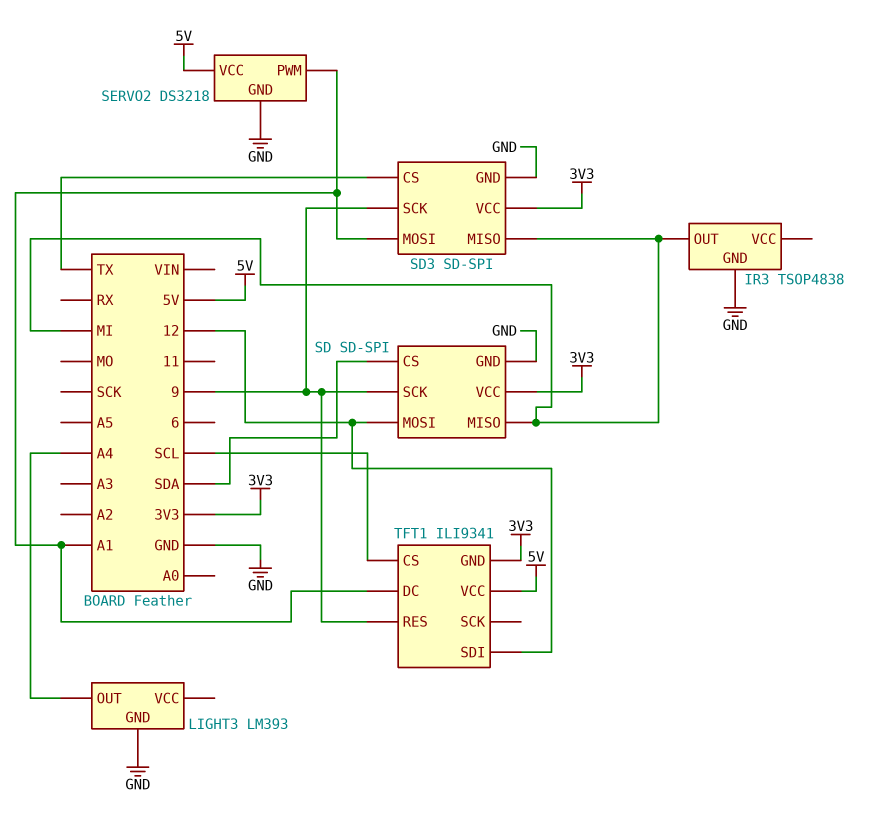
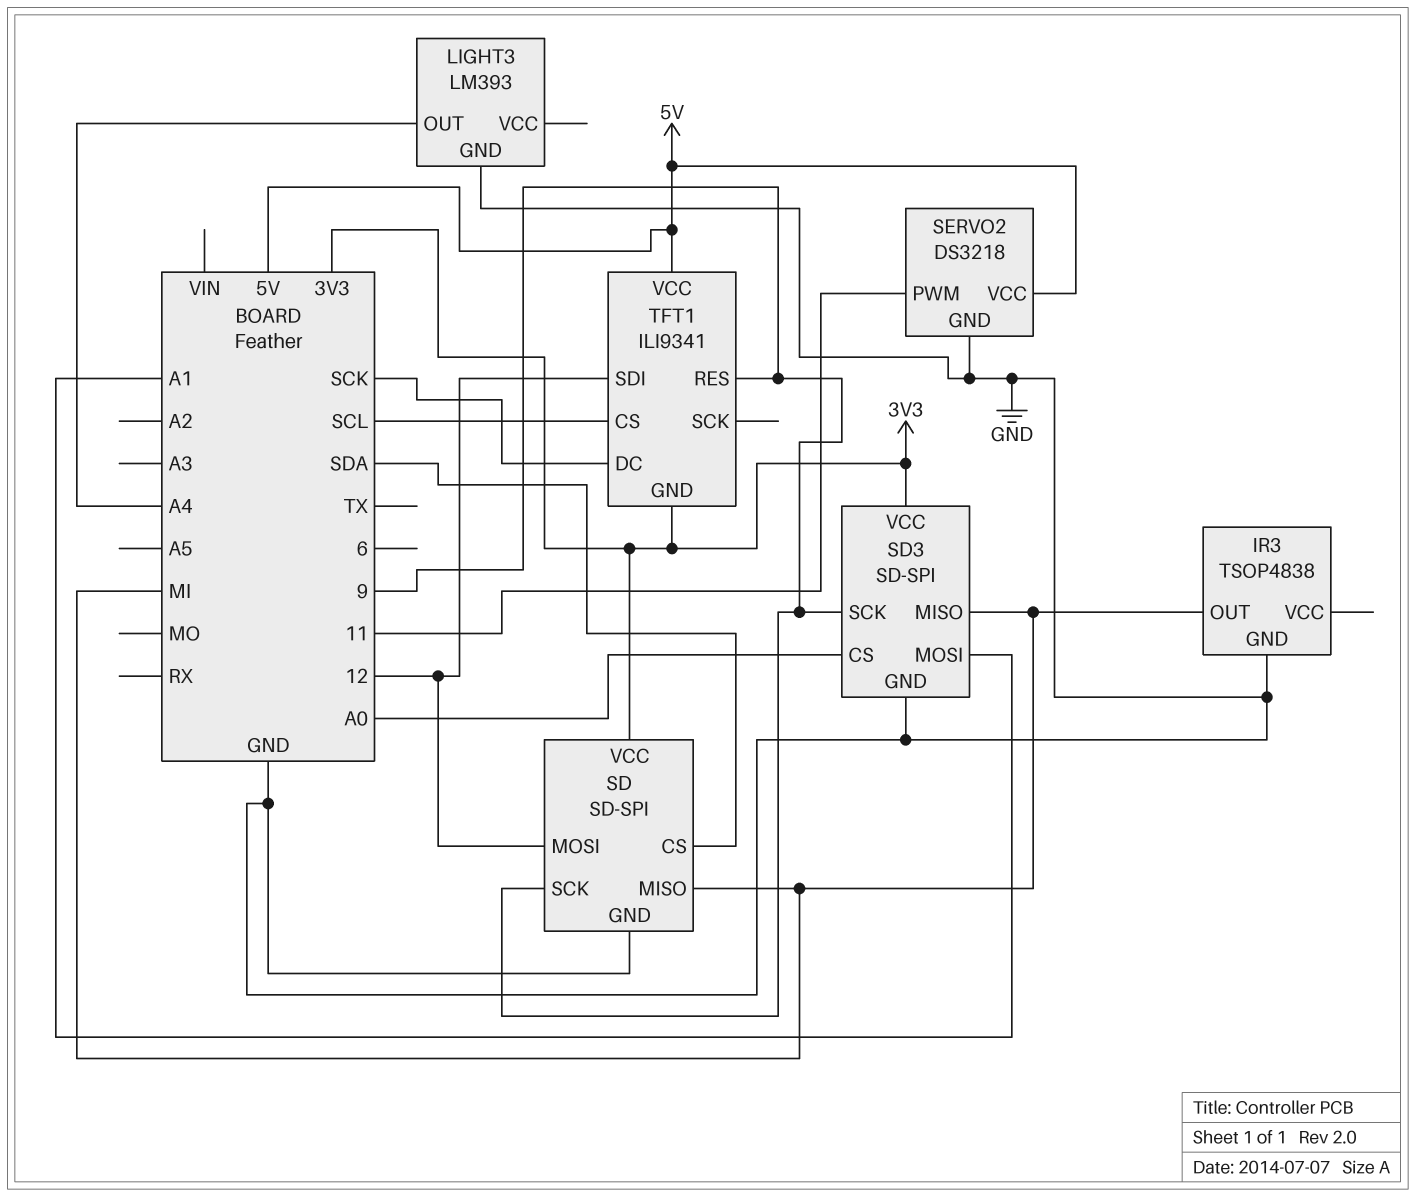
SD3 pin CS: TX -> A0
SERVO2 pin PWM: A1 -> 11
TFT1 pin DC: A1 -> SCK

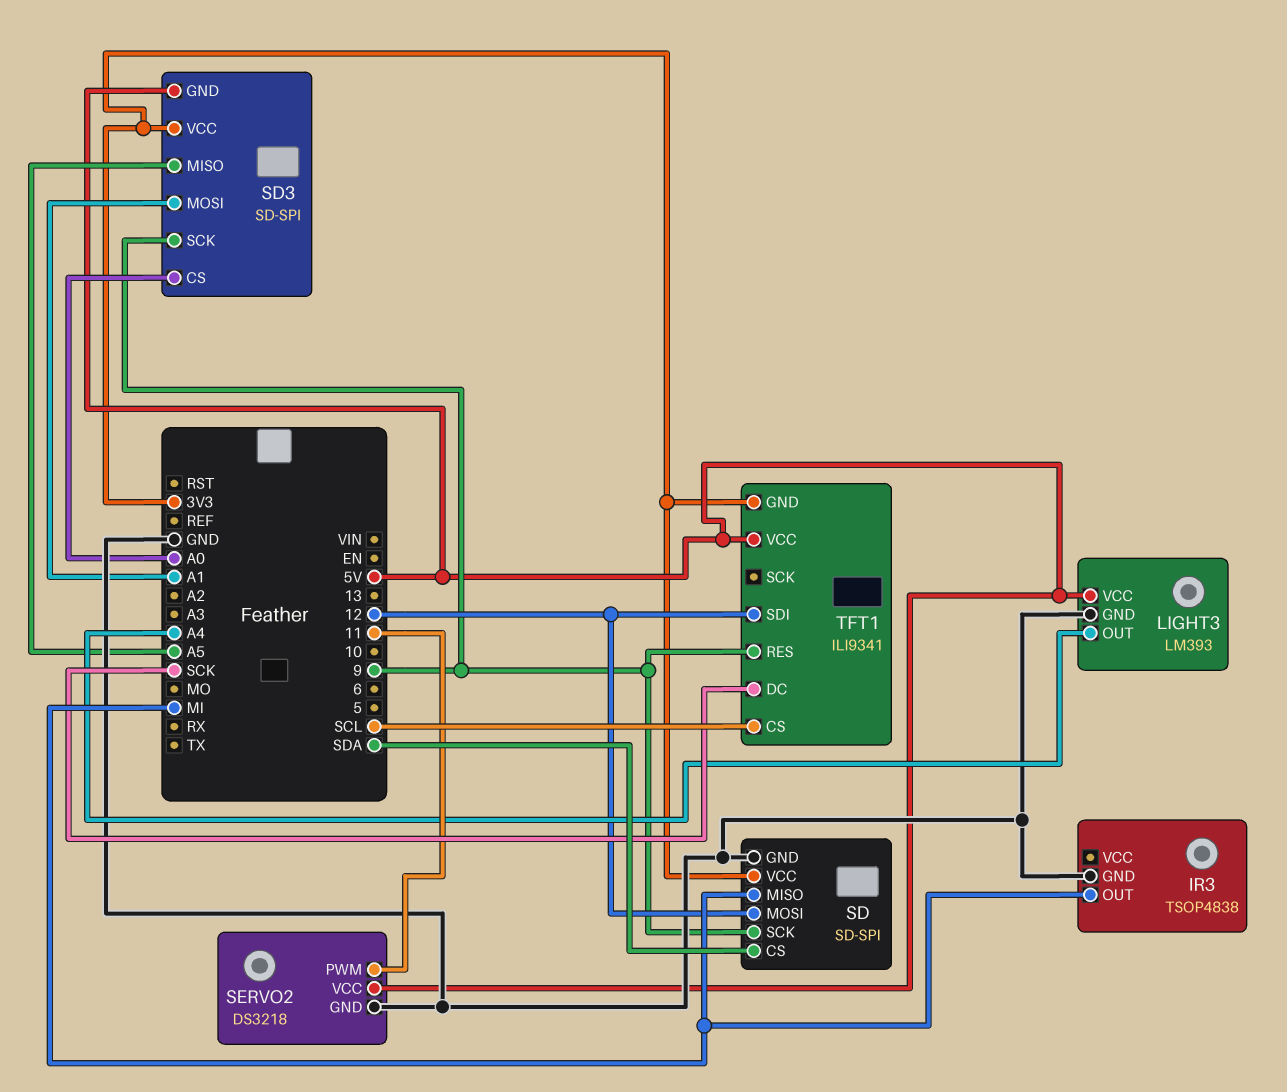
LIGHT3 pin VCC: none -> 5V
SD3 pin GND: GND -> 5V
SD3 pin MISO: MI -> A5

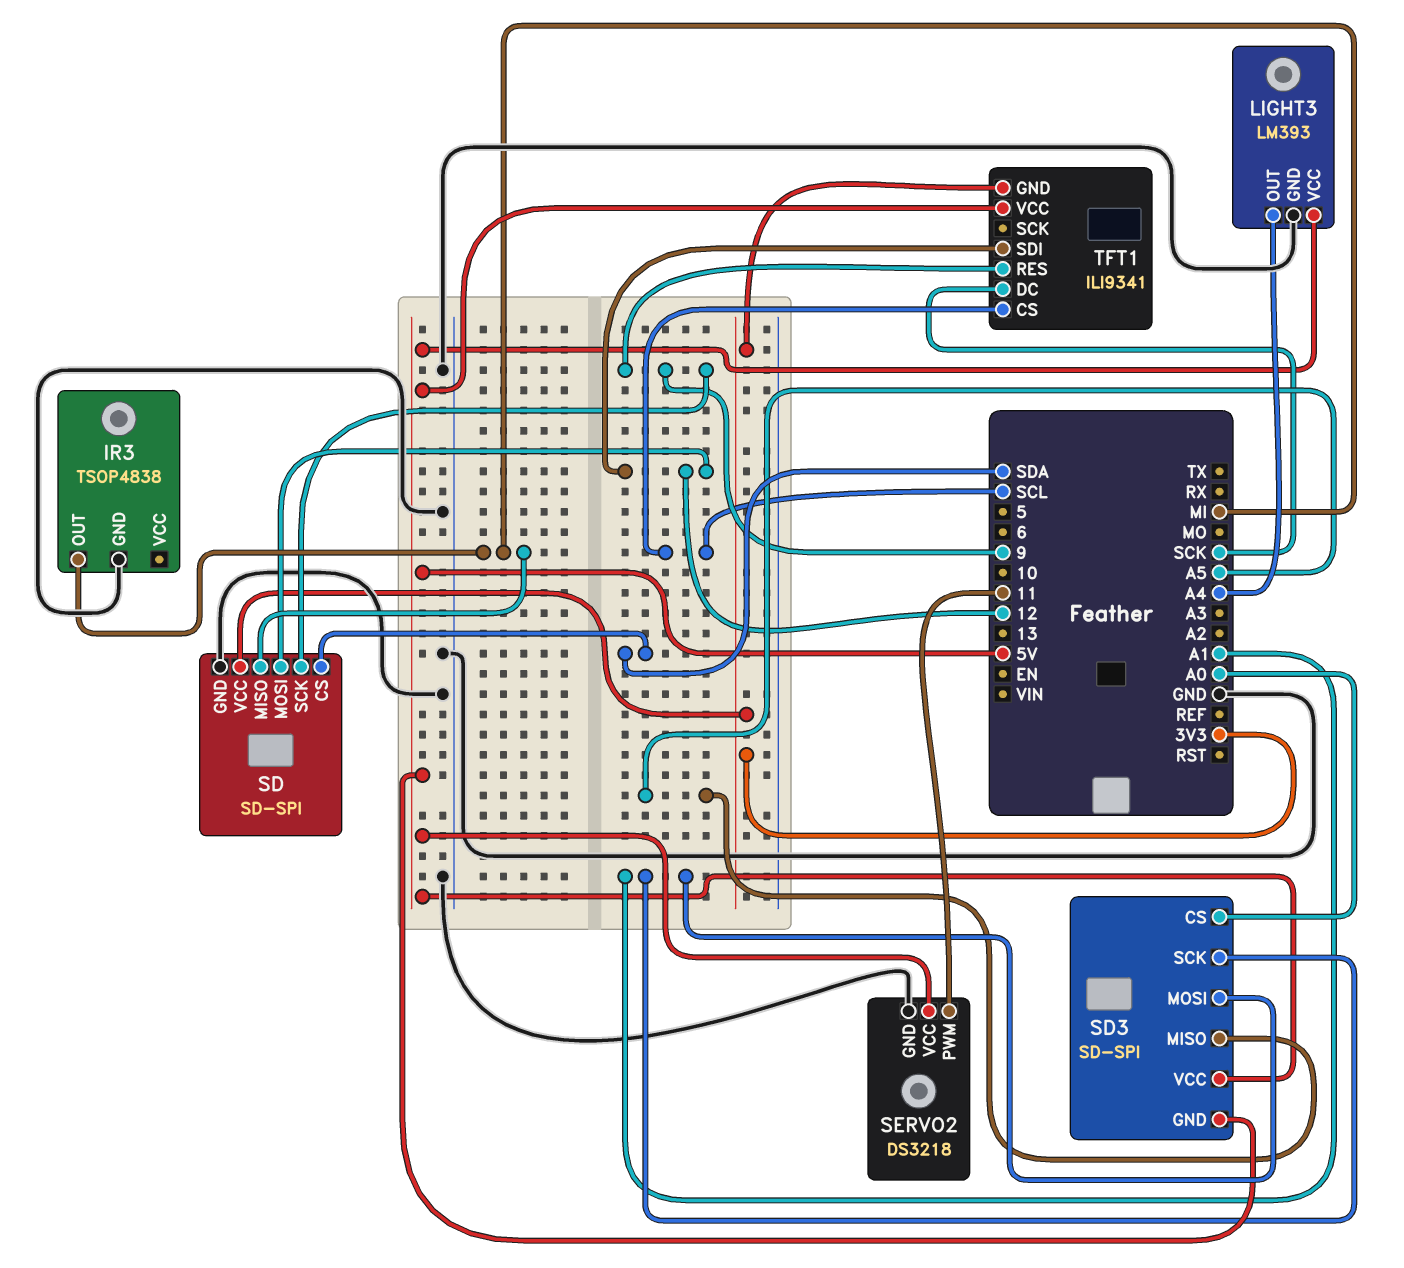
SD3 pin SCK: 9 -> A1
SD3 pin VCC: 3V3 -> 5V

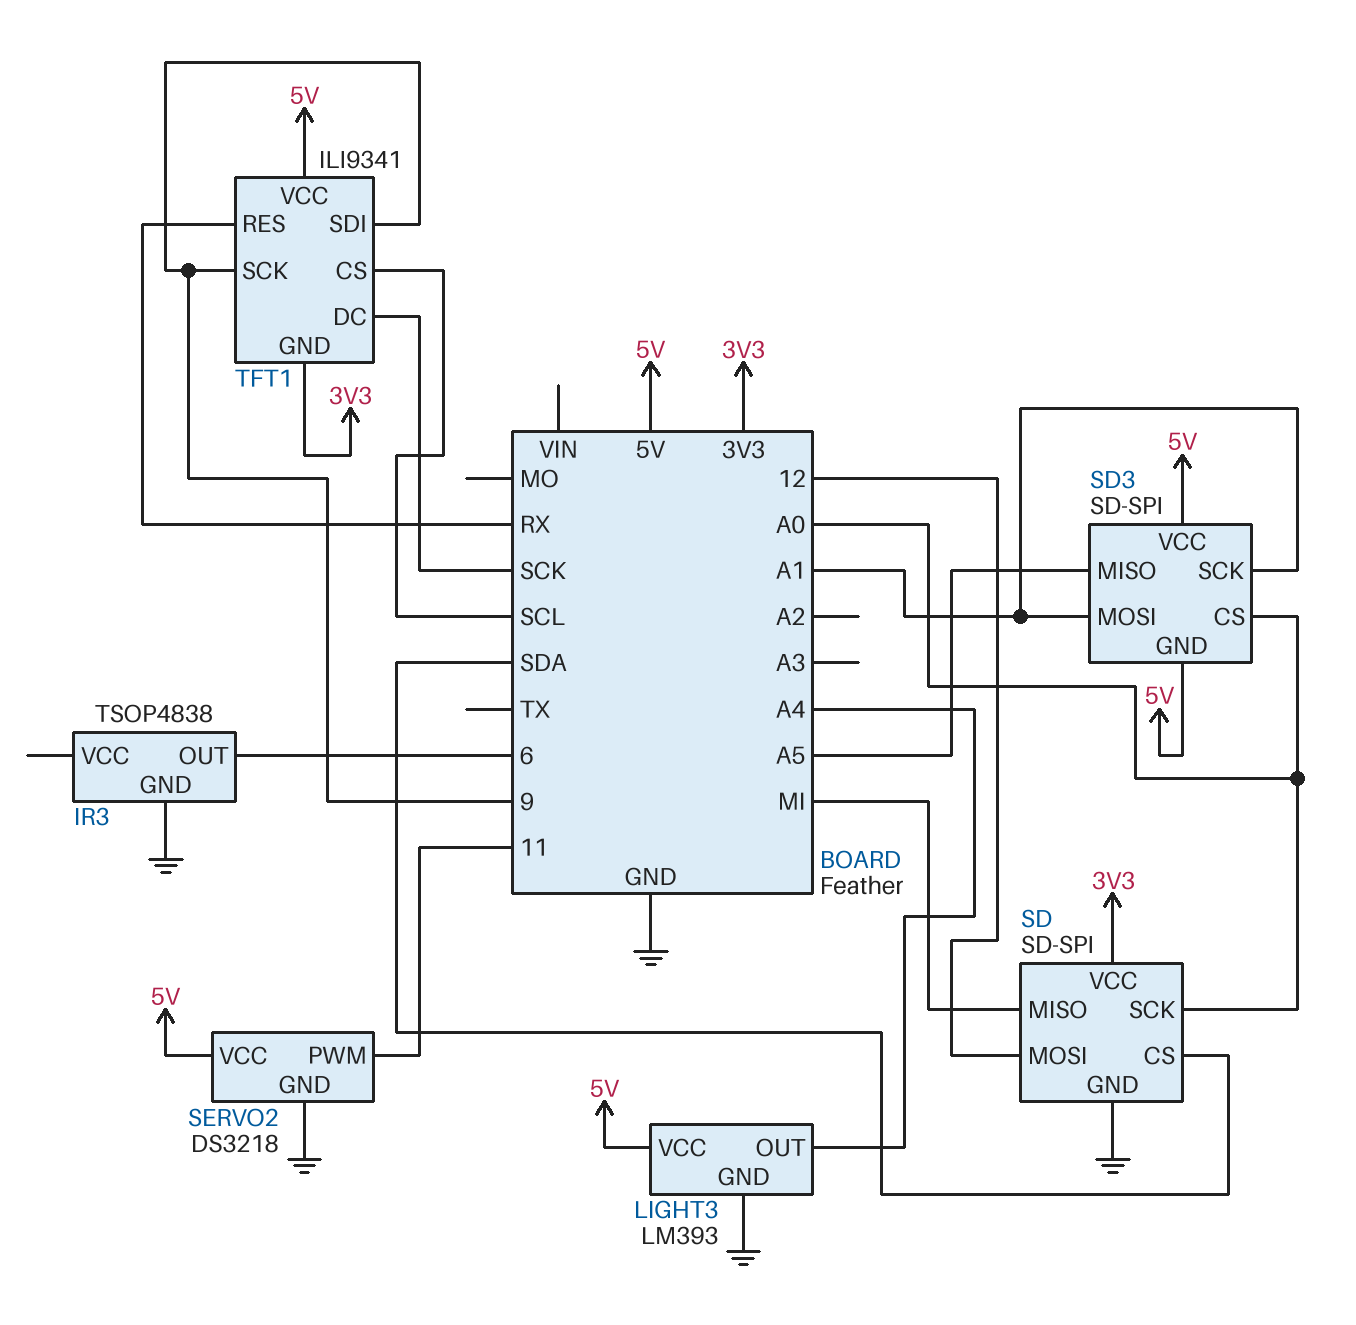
IR3 pin OUT: MI -> 6
SD pin SCK: 9 -> A0
TFT1 pin RES: 9 -> RX
TFT1 pin SCK: none -> 9
TFT1 pin SDI: 12 -> 9

